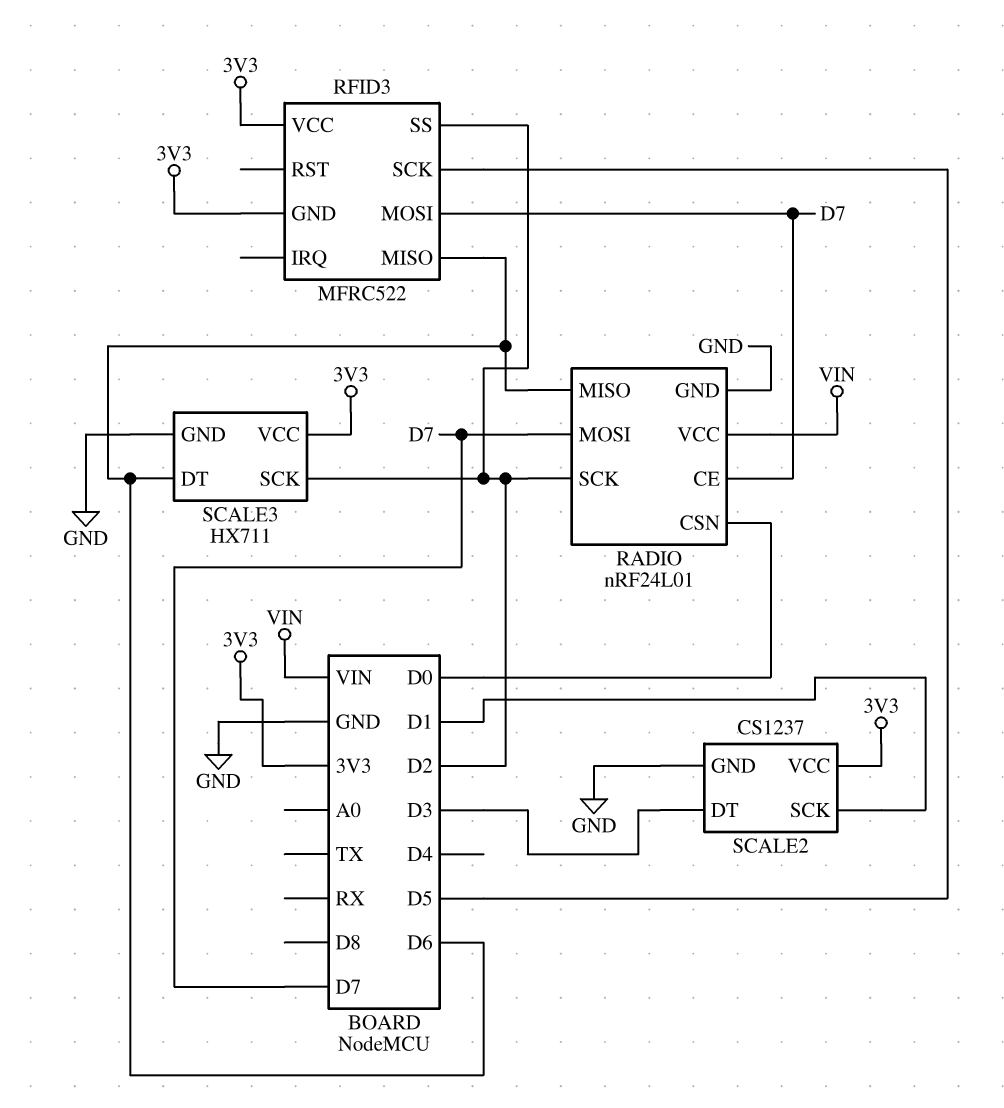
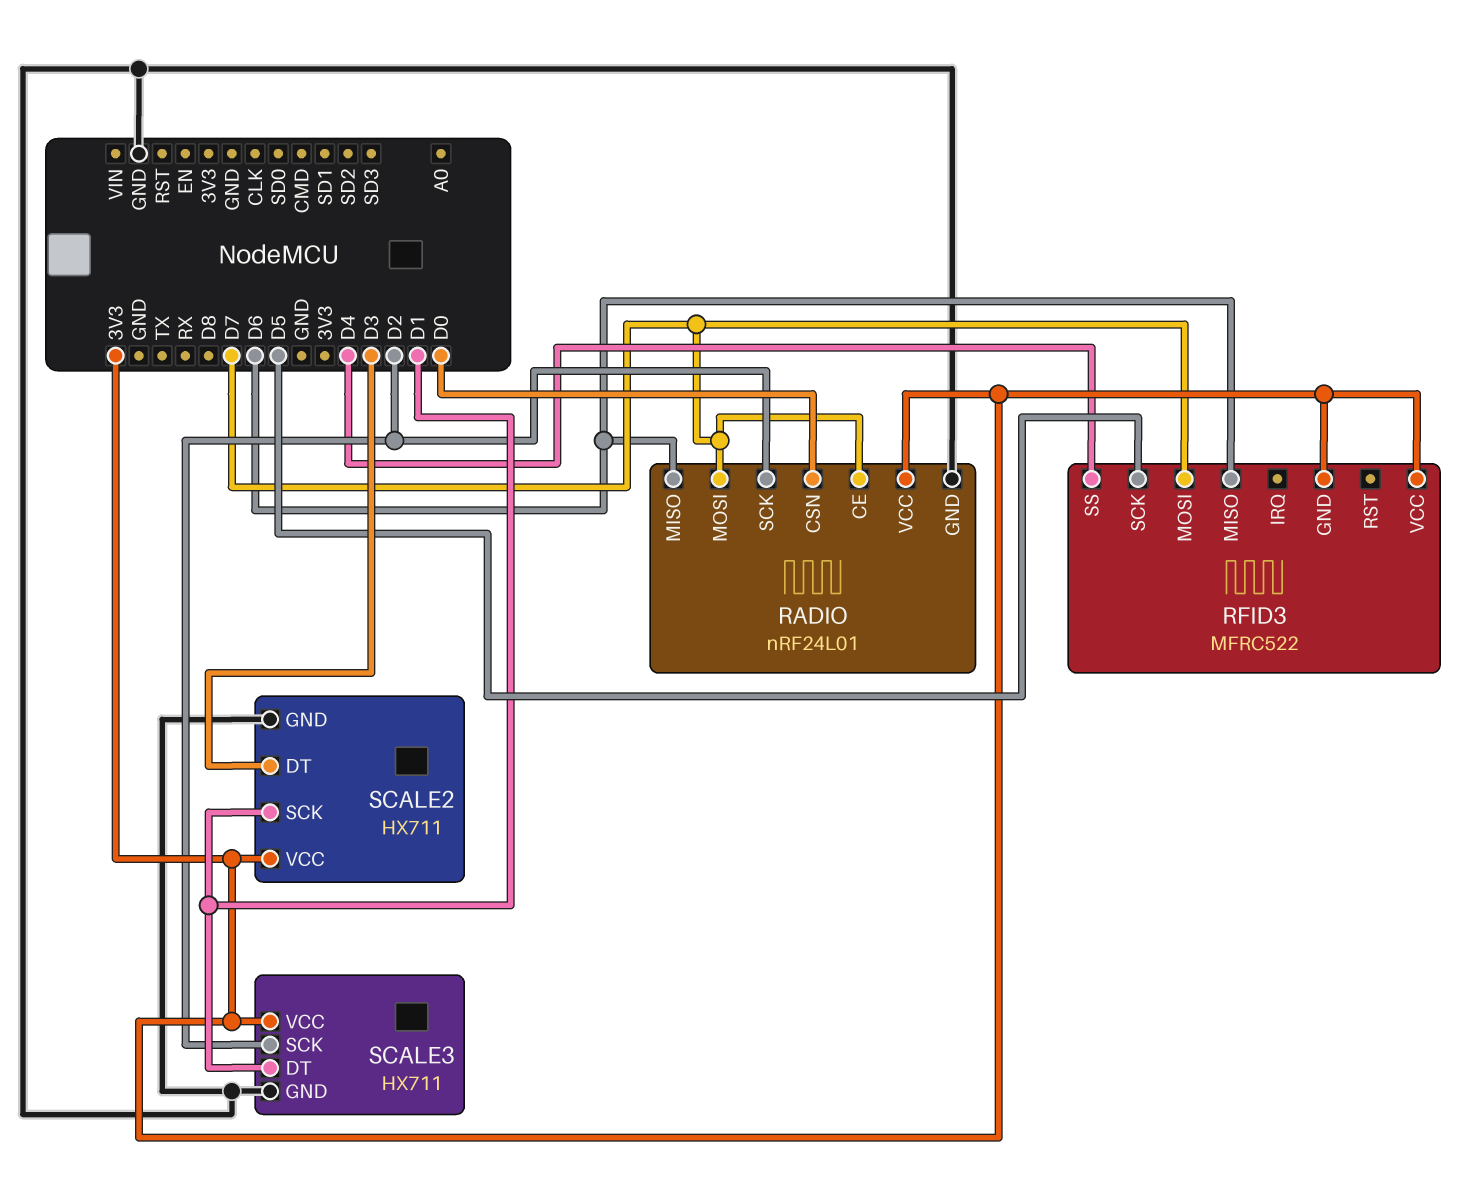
RADIO pin VCC: VIN -> 3V3
RFID3 pin SS: D2 -> D4
SCALE2: CS1237 -> HX711
SCALE3 pin DT: D6 -> D1

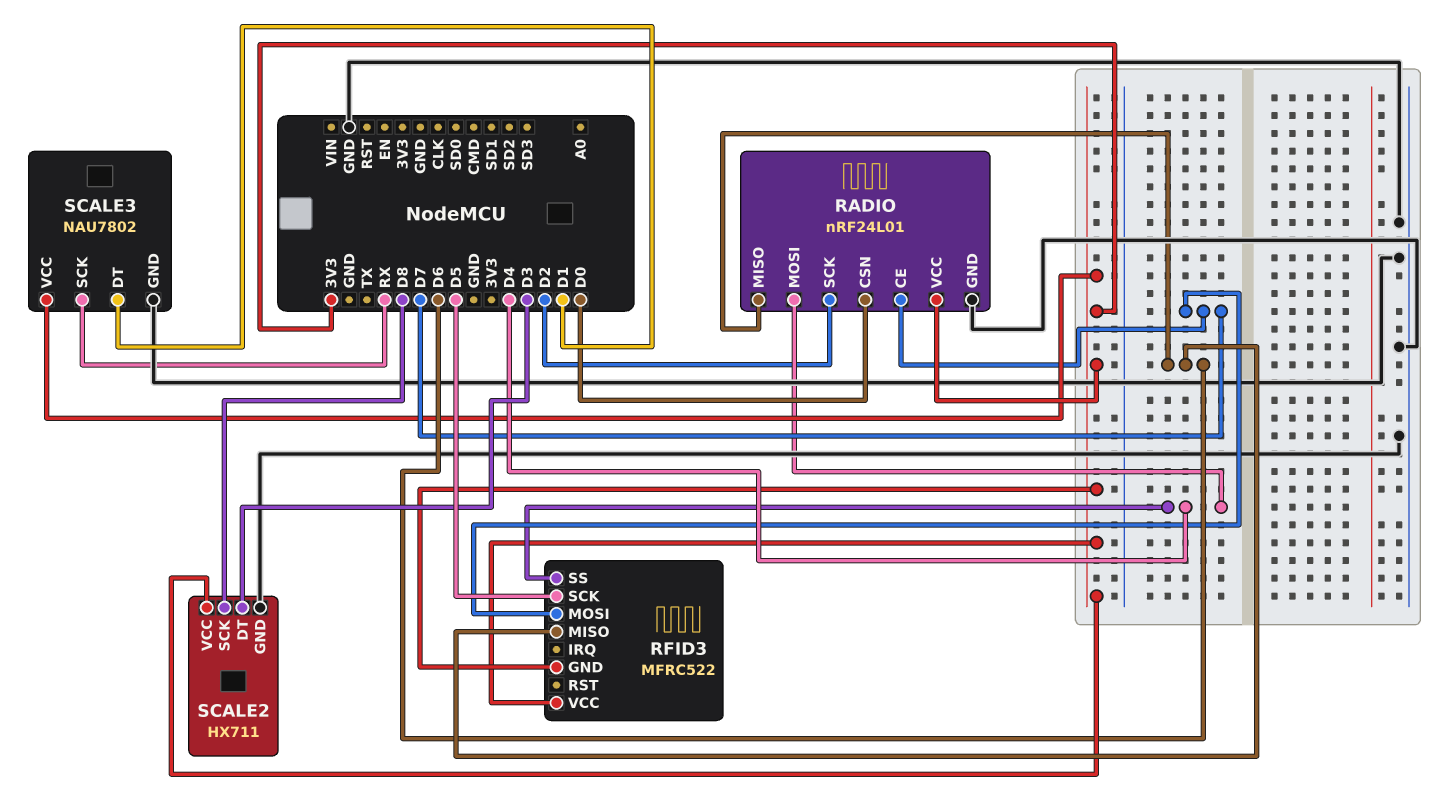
RADIO pin MOSI: D7 -> D4
SCALE2 pin SCK: D1 -> D8
SCALE3: HX711 -> NAU7802
SCALE3 pin SCK: D2 -> RX

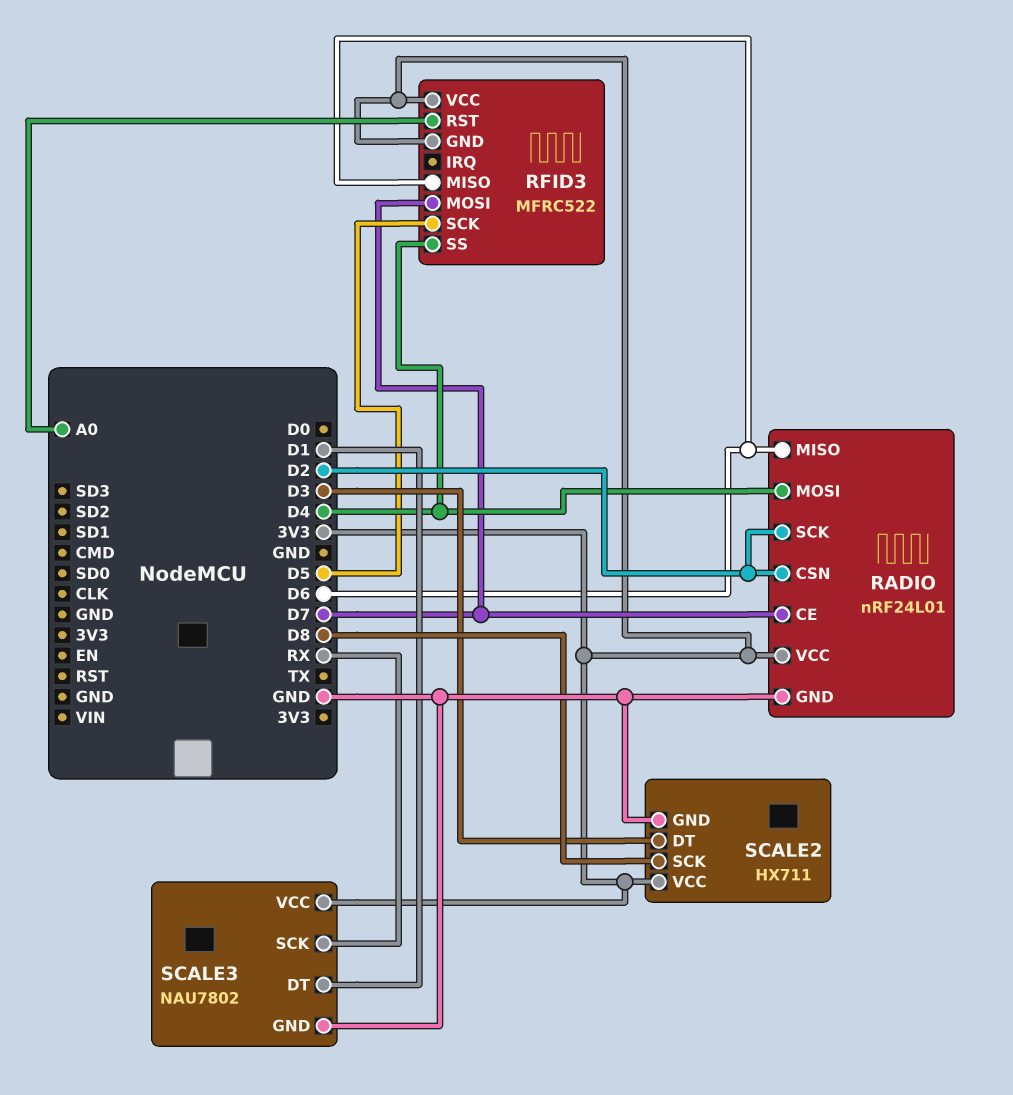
RADIO pin CSN: D0 -> D2
RFID3 pin RST: none -> A0

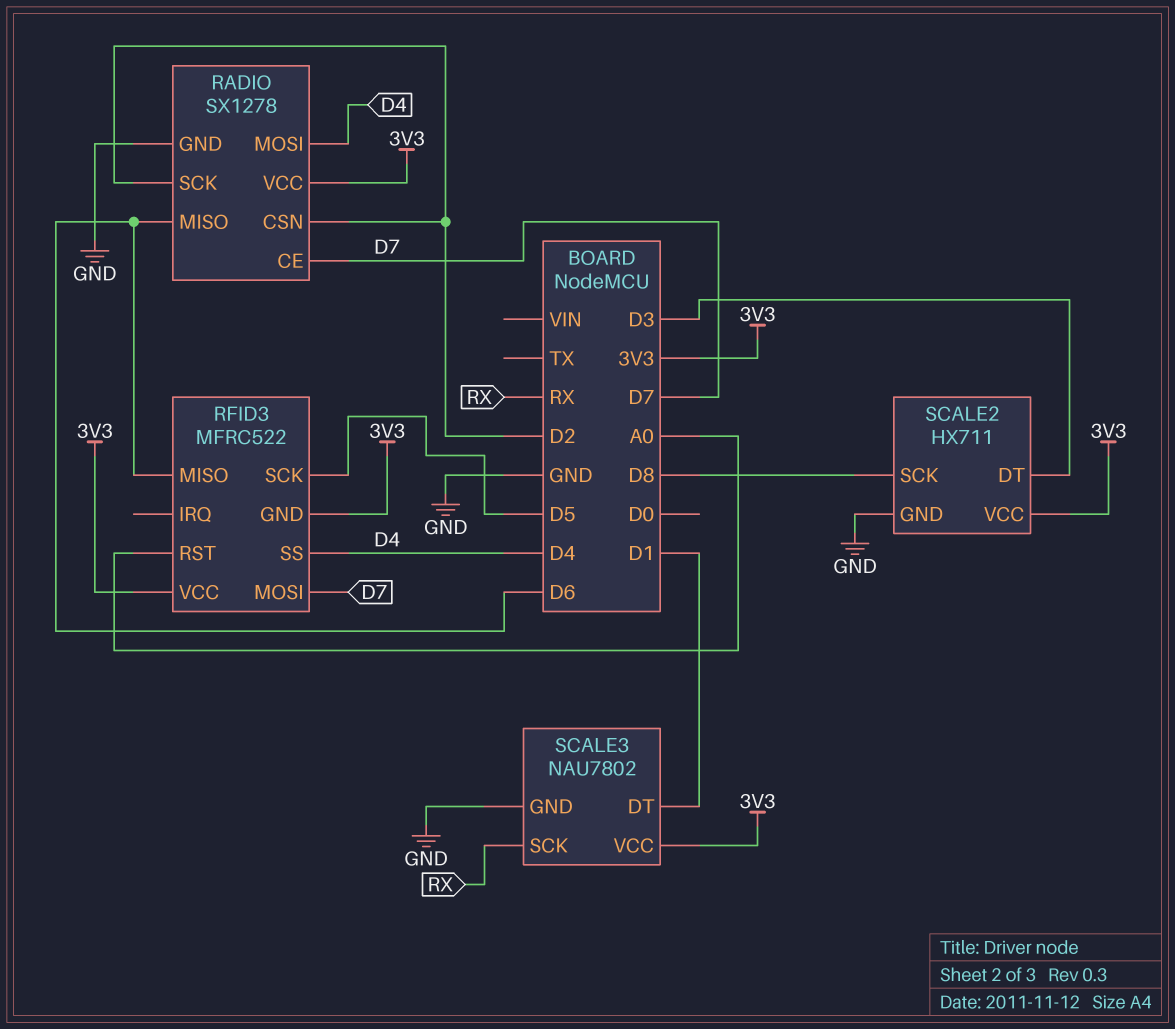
RADIO: nRF24L01 -> SX1278

